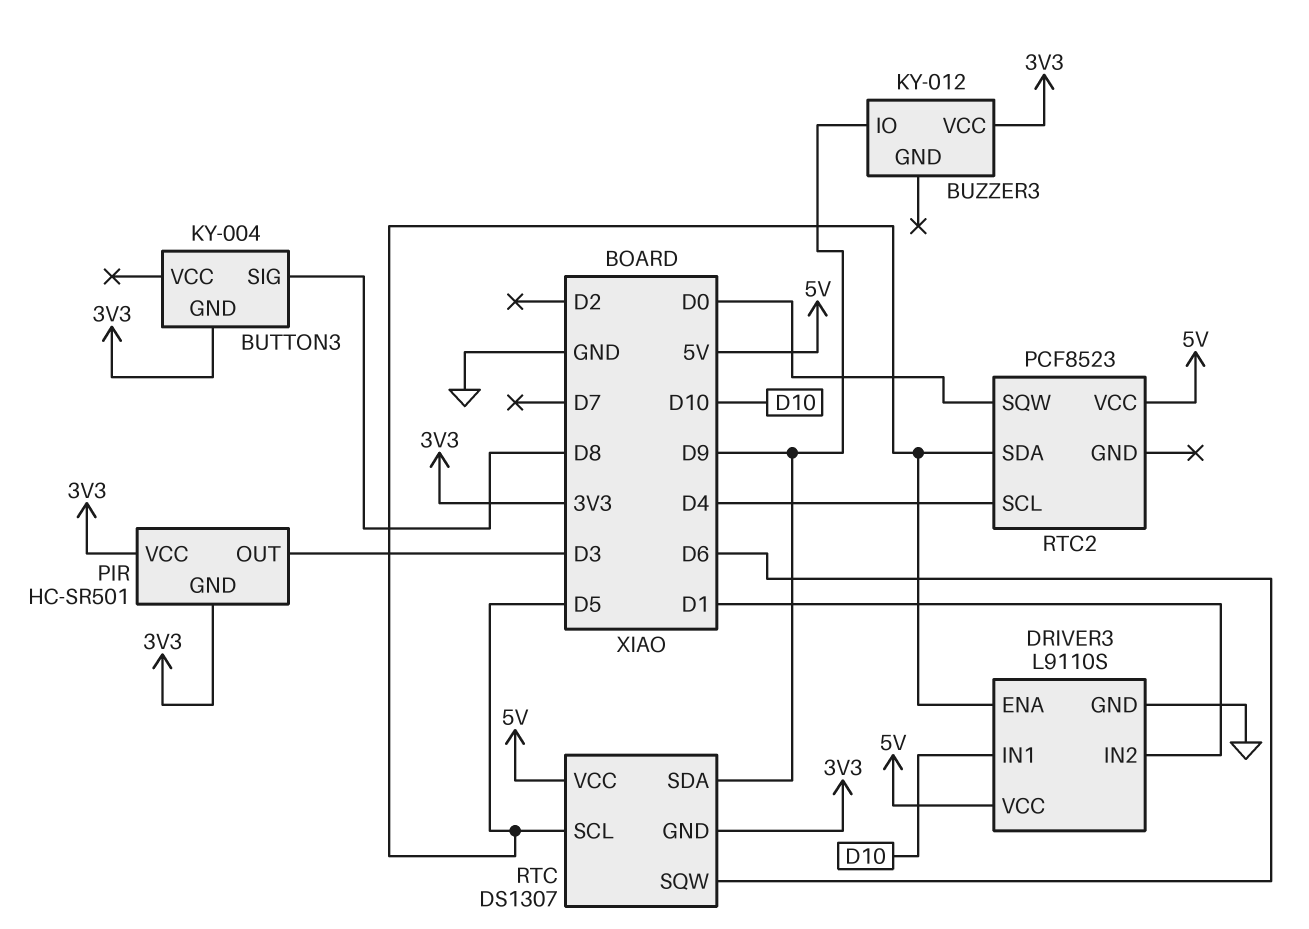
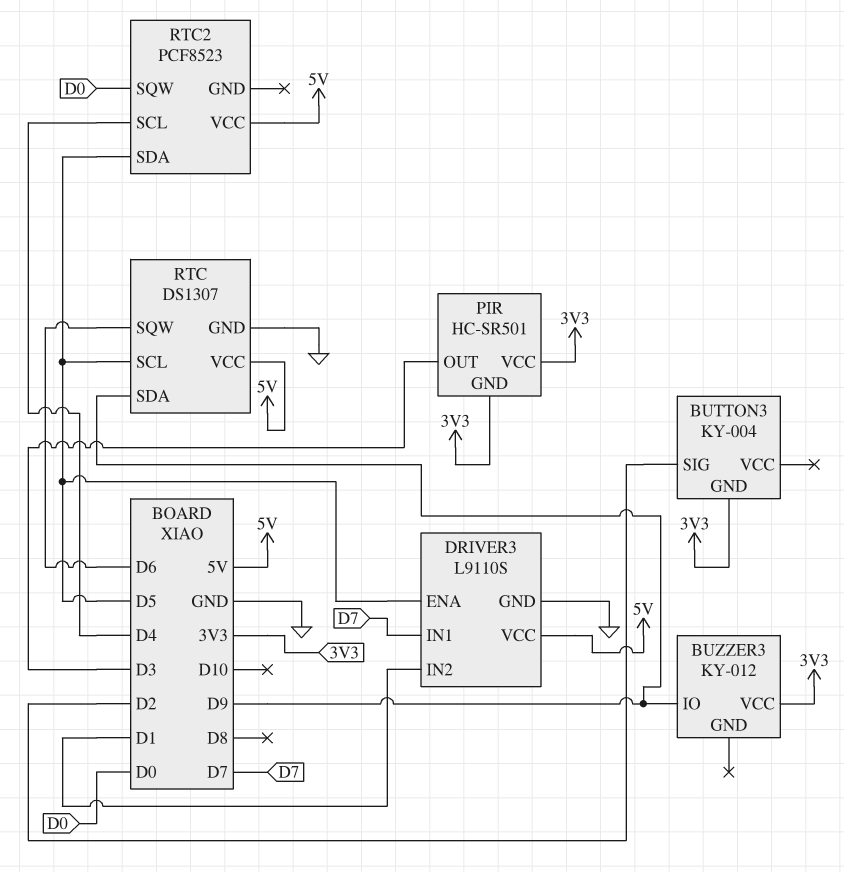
BUTTON3 pin SIG: D8 -> D2
DRIVER3 pin IN1: D10 -> D7
RTC pin GND: 3V3 -> GND

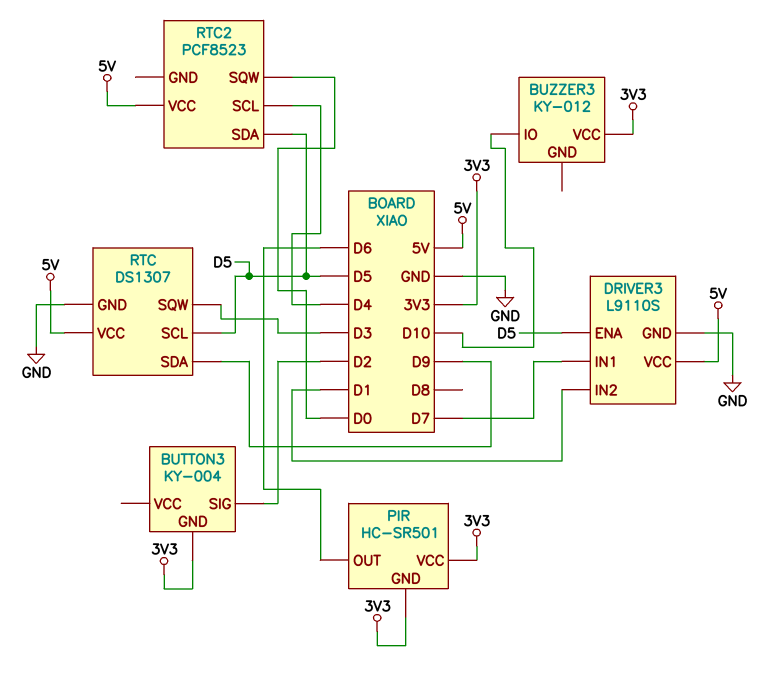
BUZZER3 pin IO: D9 -> D10
PIR pin OUT: D3 -> D6
RTC pin SQW: D6 -> D3

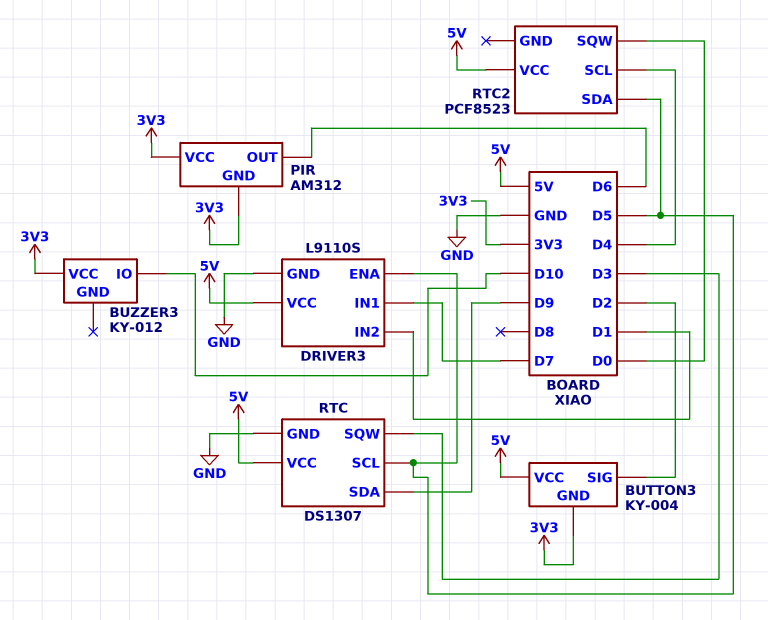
BUTTON3 pin VCC: none -> 5V
PIR: HC-SR501 -> AM312

